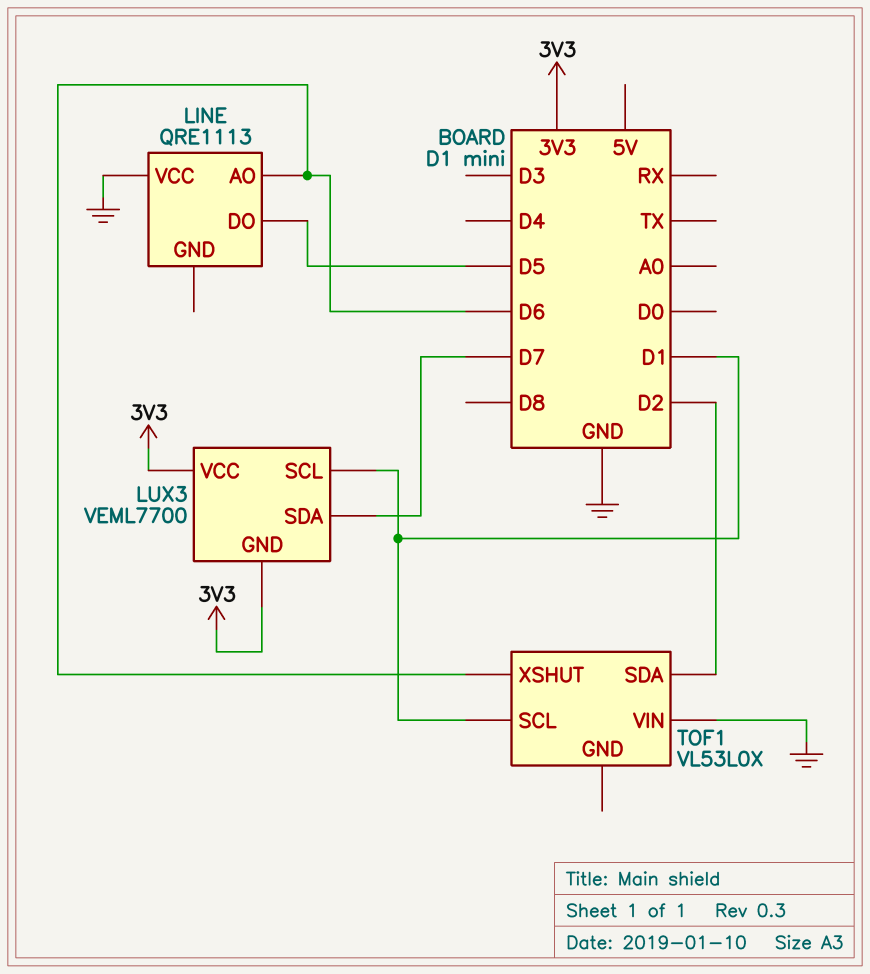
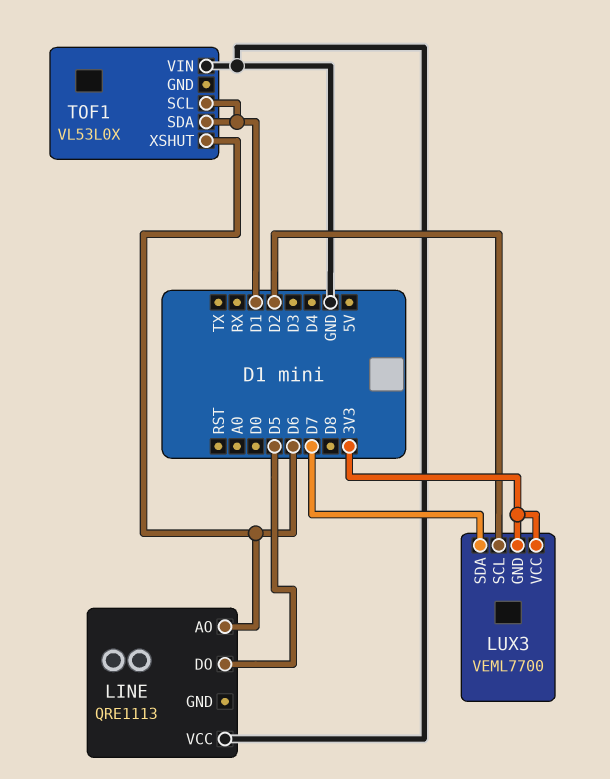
LUX3 pin SCL: D1 -> D2
TOF1 pin SDA: D2 -> D1

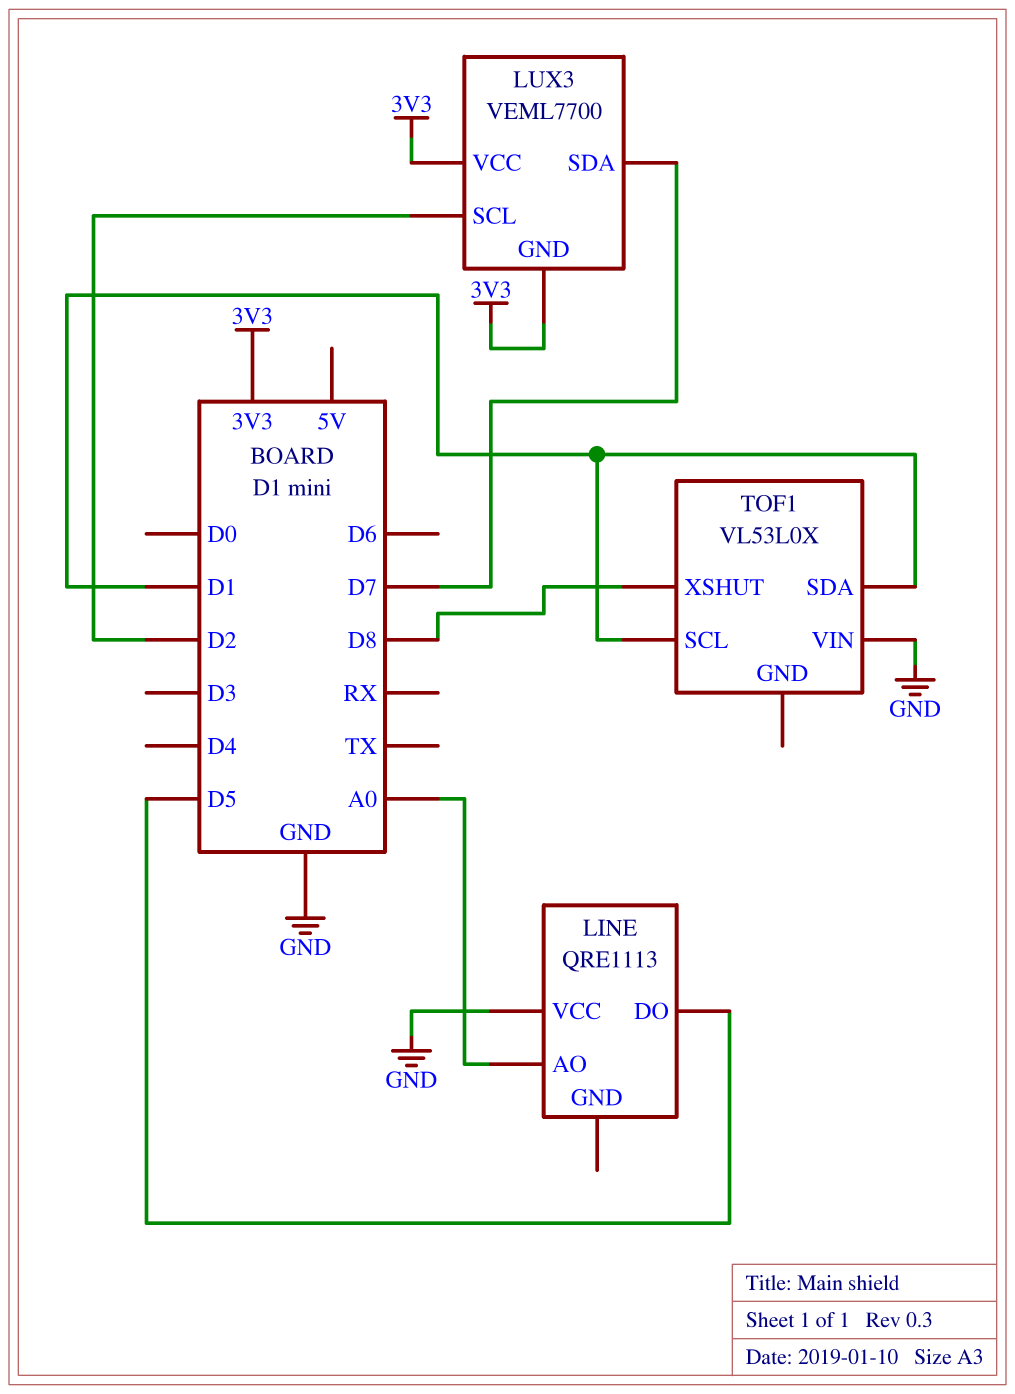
LINE pin AO: D6 -> A0
TOF1 pin XSHUT: D6 -> D8

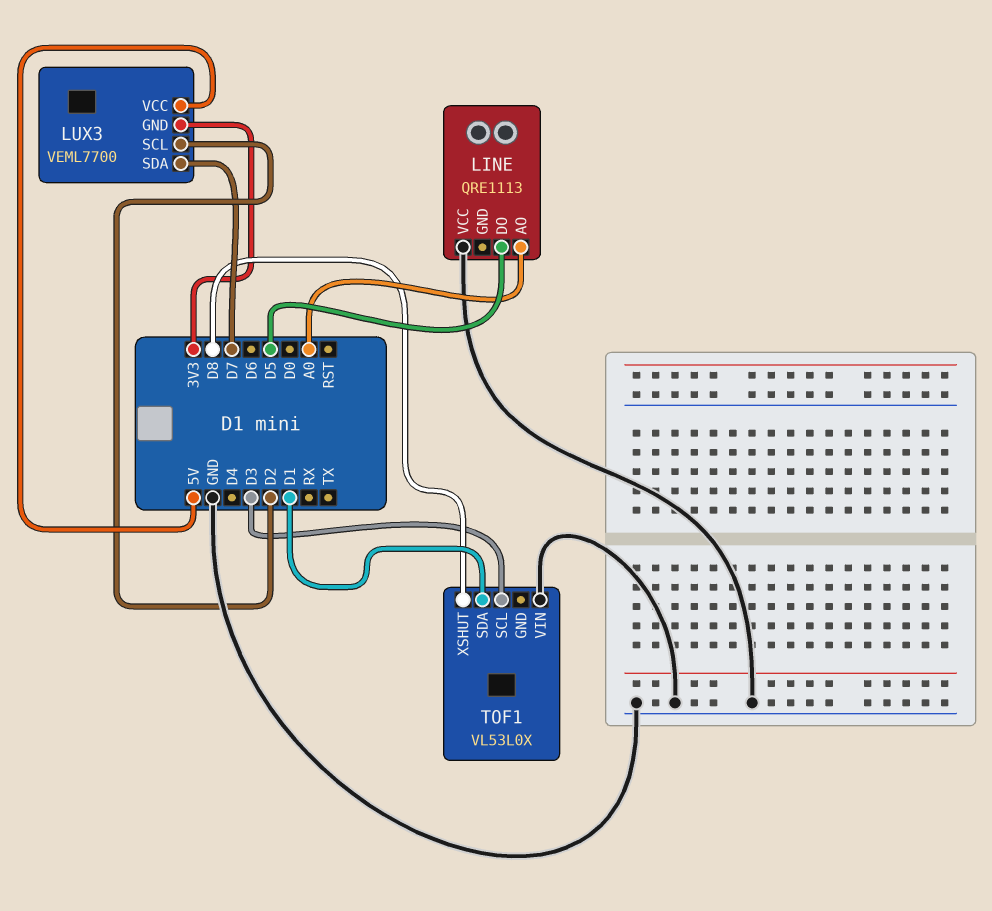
LUX3 pin VCC: 3V3 -> 5V
TOF1 pin SCL: D1 -> D3

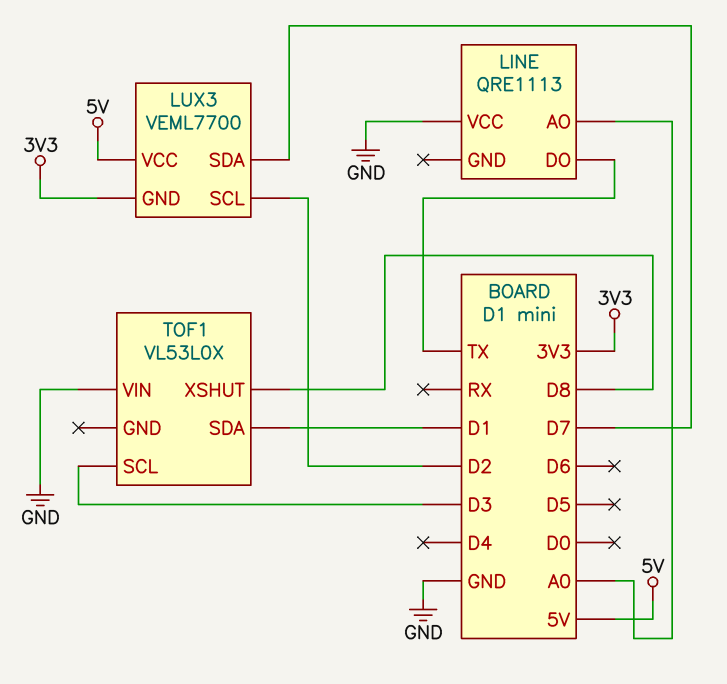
LINE pin DO: D5 -> TX

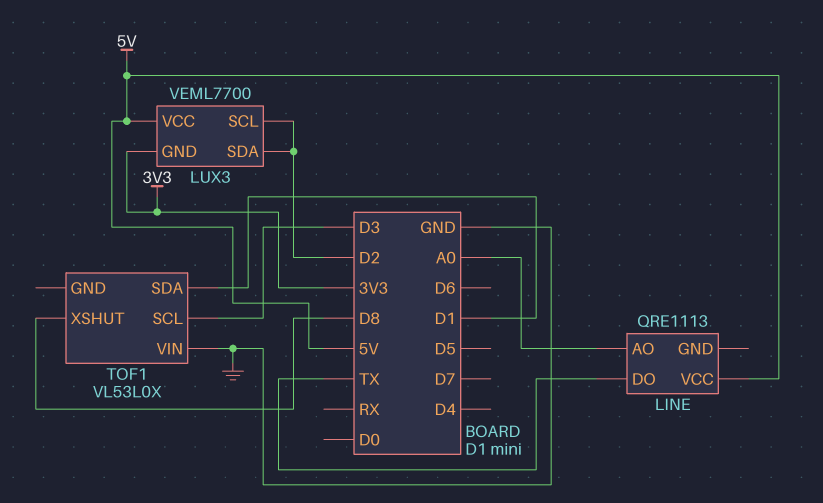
LINE pin VCC: GND -> 5V
LUX3 pin SDA: D7 -> D2

